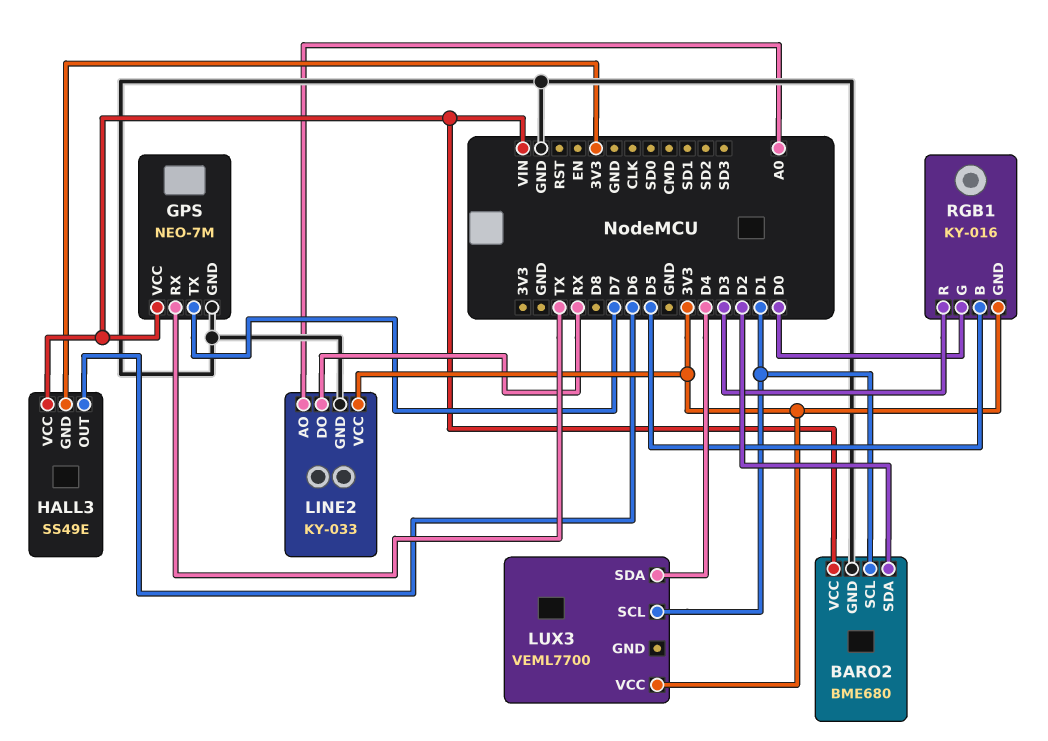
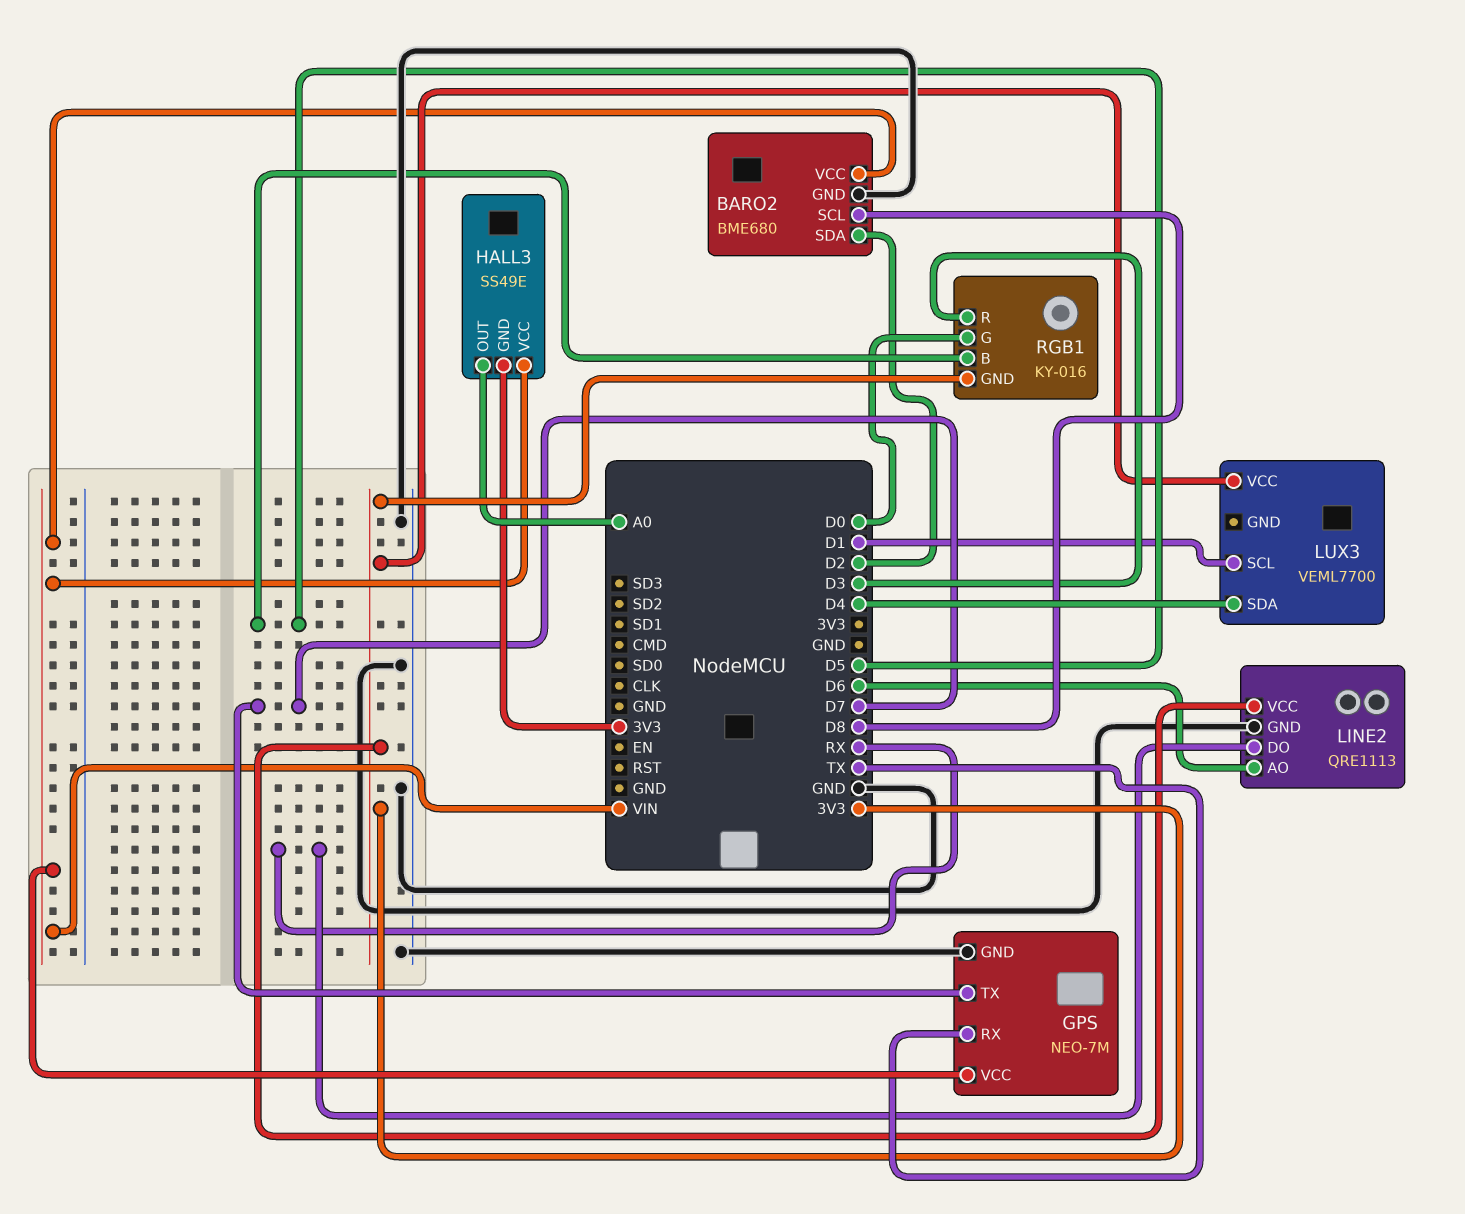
BARO2 pin SCL: D1 -> D8
HALL3 pin OUT: D6 -> A0
LINE2: KY-033 -> QRE1113
LINE2 pin AO: A0 -> D6

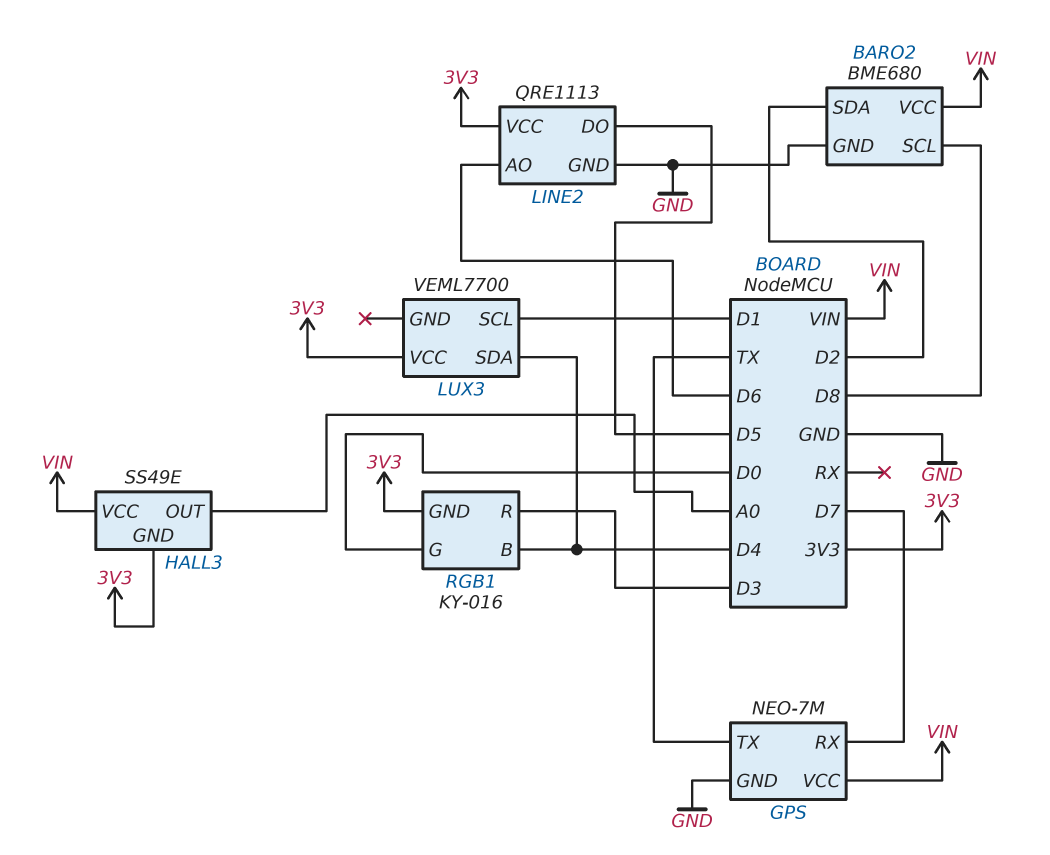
GPS pin RX: TX -> D7
GPS pin TX: D7 -> TX
LINE2 pin DO: RX -> D5
RGB1 pin B: D5 -> D4

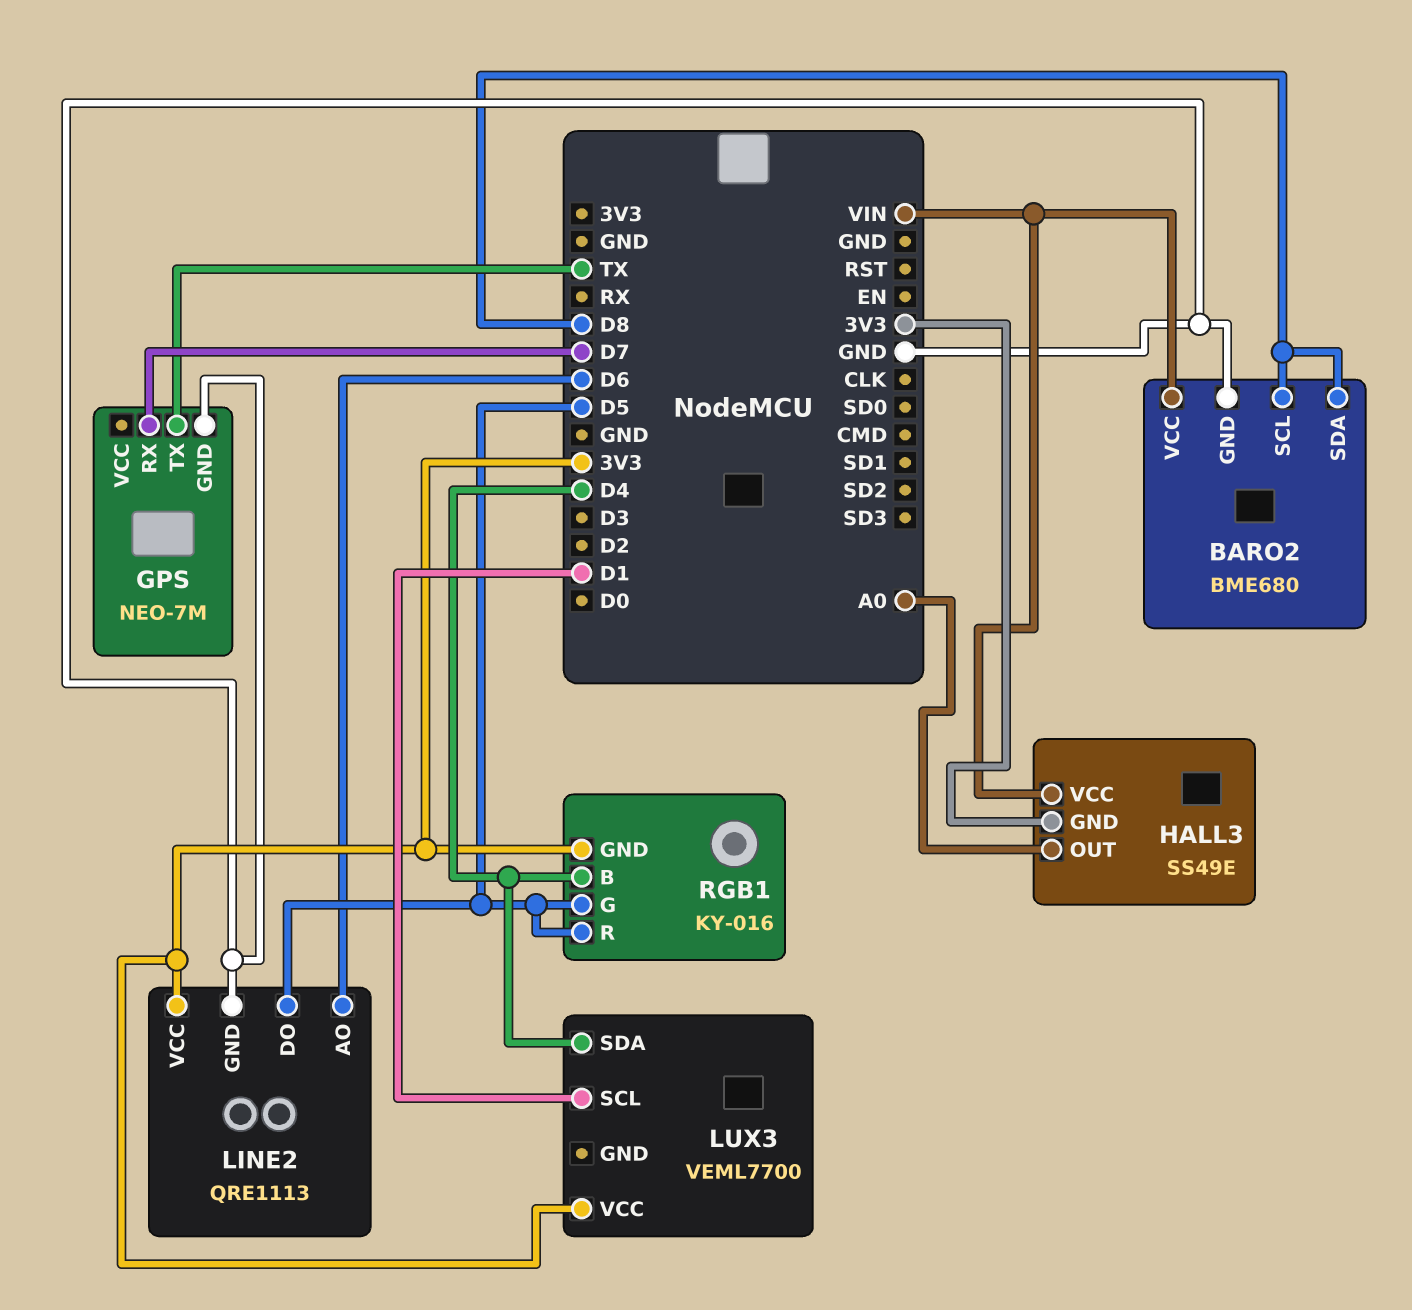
BARO2 pin SDA: D2 -> D8
GPS pin VCC: VIN -> none
RGB1 pin G: D0 -> D5
RGB1 pin R: D3 -> D5

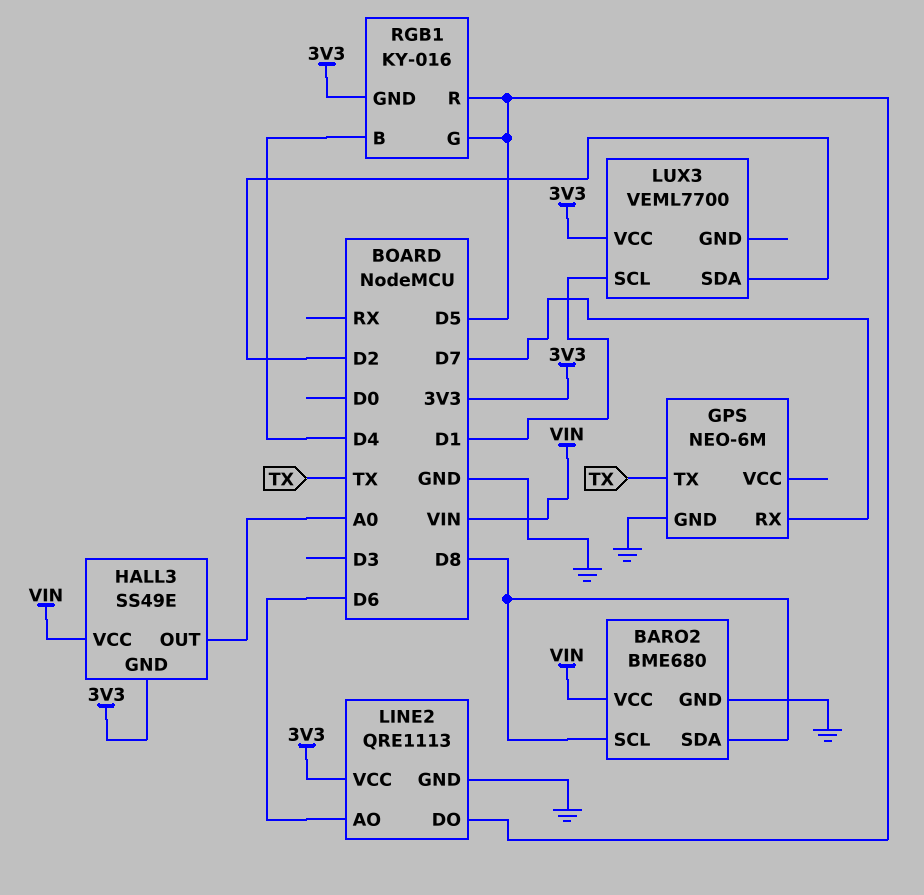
GPS: NEO-7M -> NEO-6M
LUX3 pin SDA: D4 -> D2

